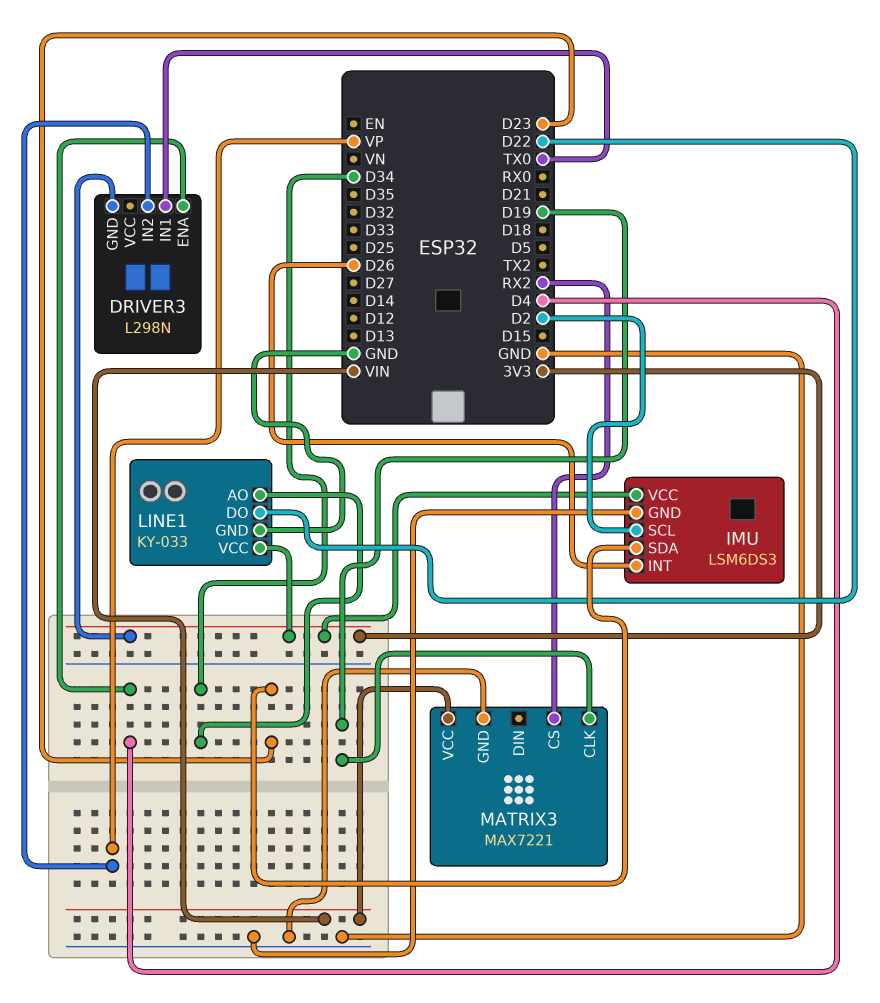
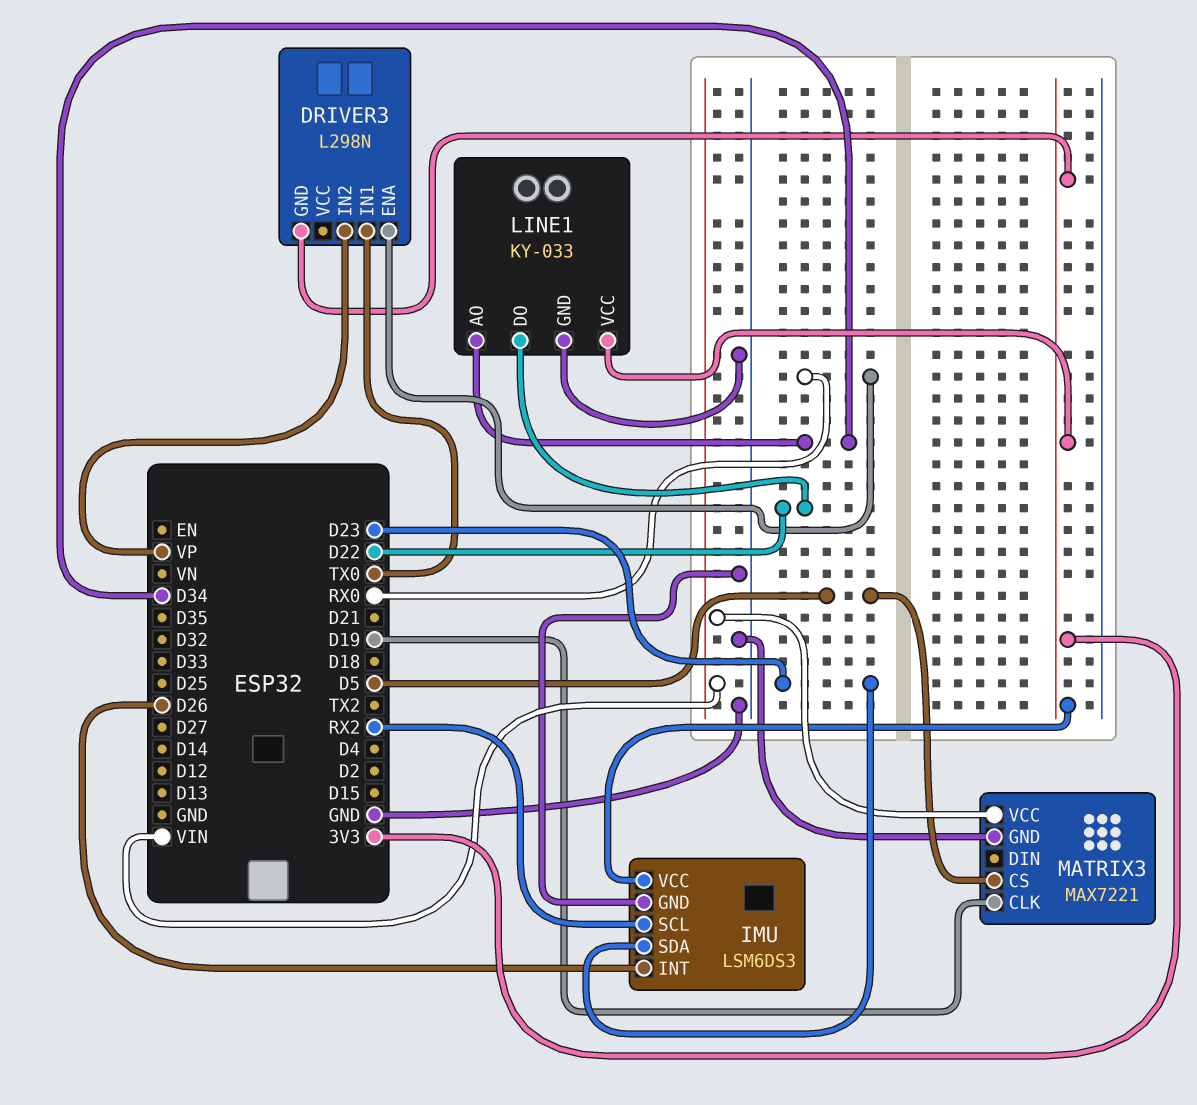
DRIVER3 pin ENA: D4 -> RX0
IMU pin SCL: D2 -> RX2
MATRIX3 pin CS: RX2 -> D5

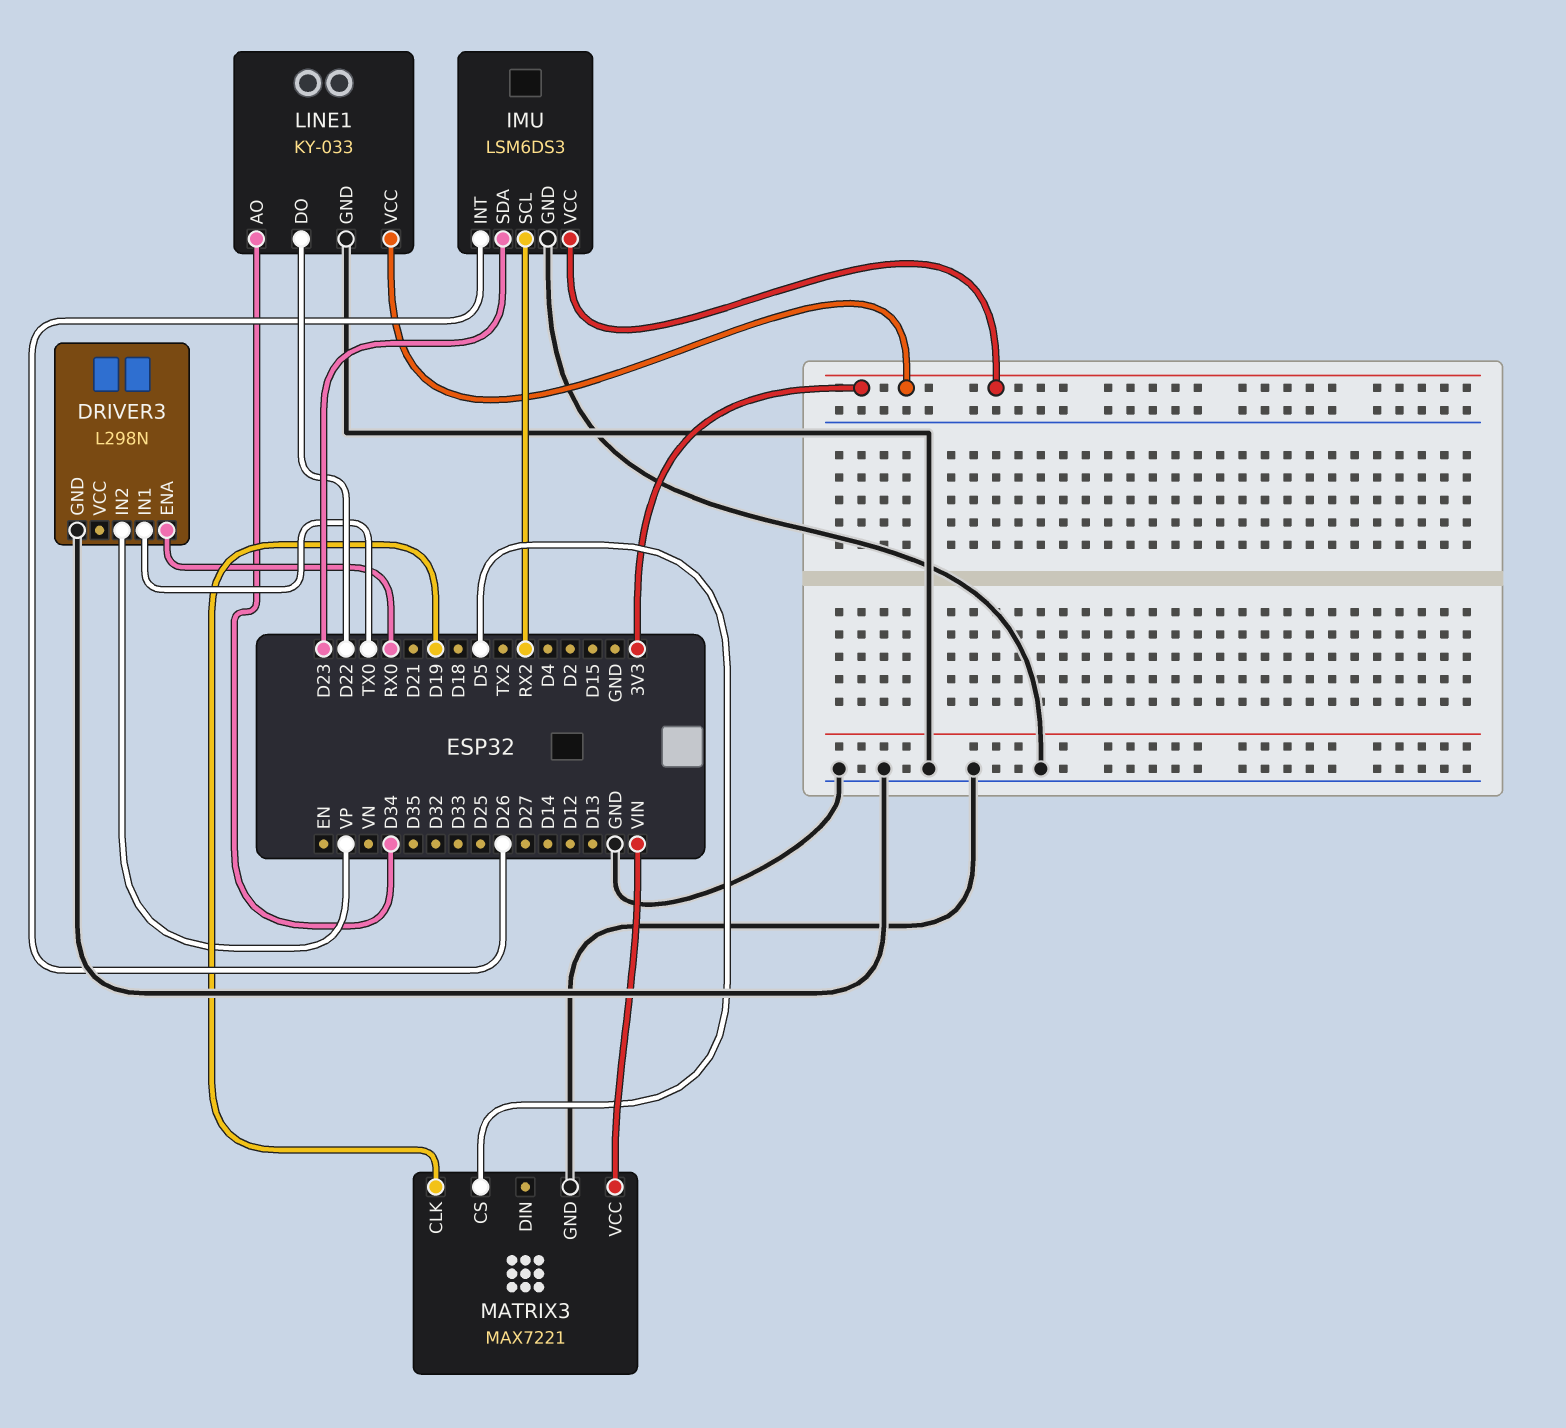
DRIVER3 pin GND: 3V3 -> GND

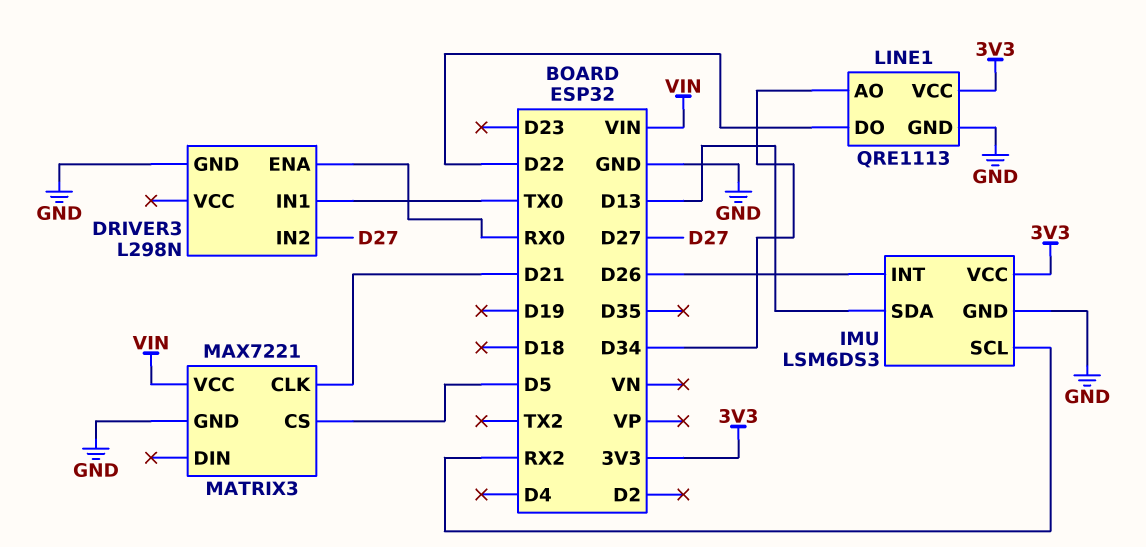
DRIVER3 pin IN2: VP -> D27
IMU pin SDA: D23 -> D13
LINE1: KY-033 -> QRE1113
MATRIX3 pin CLK: D19 -> D21

